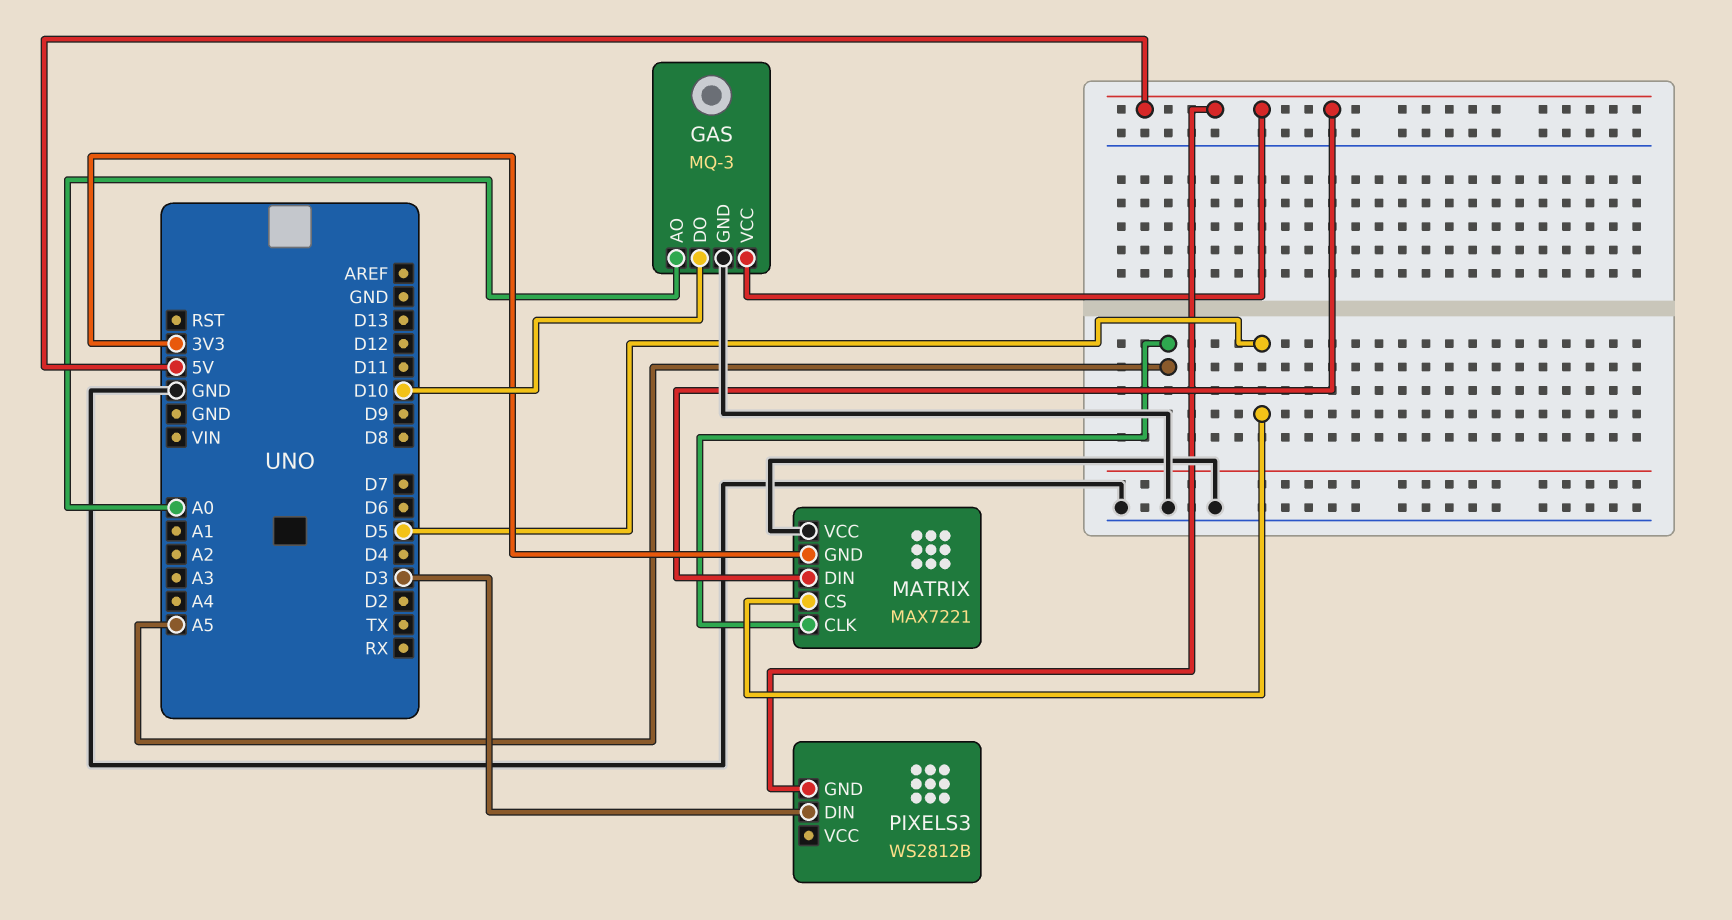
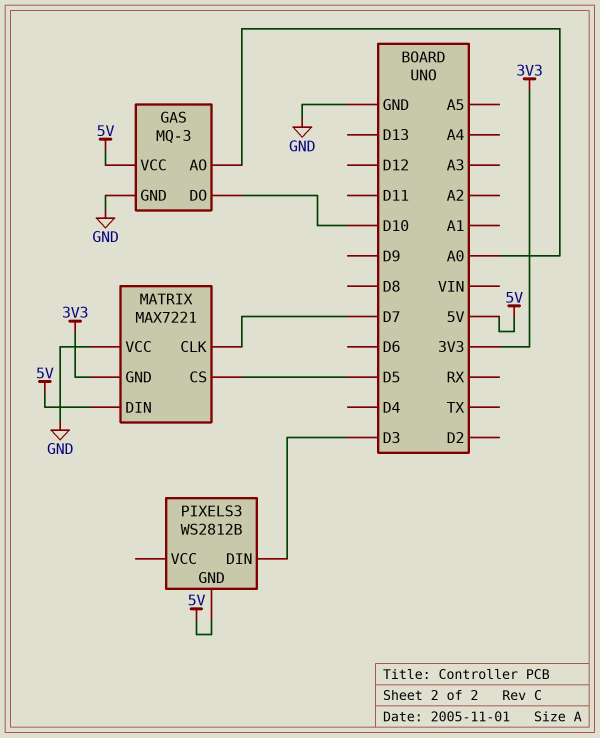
MATRIX pin CLK: A5 -> D7

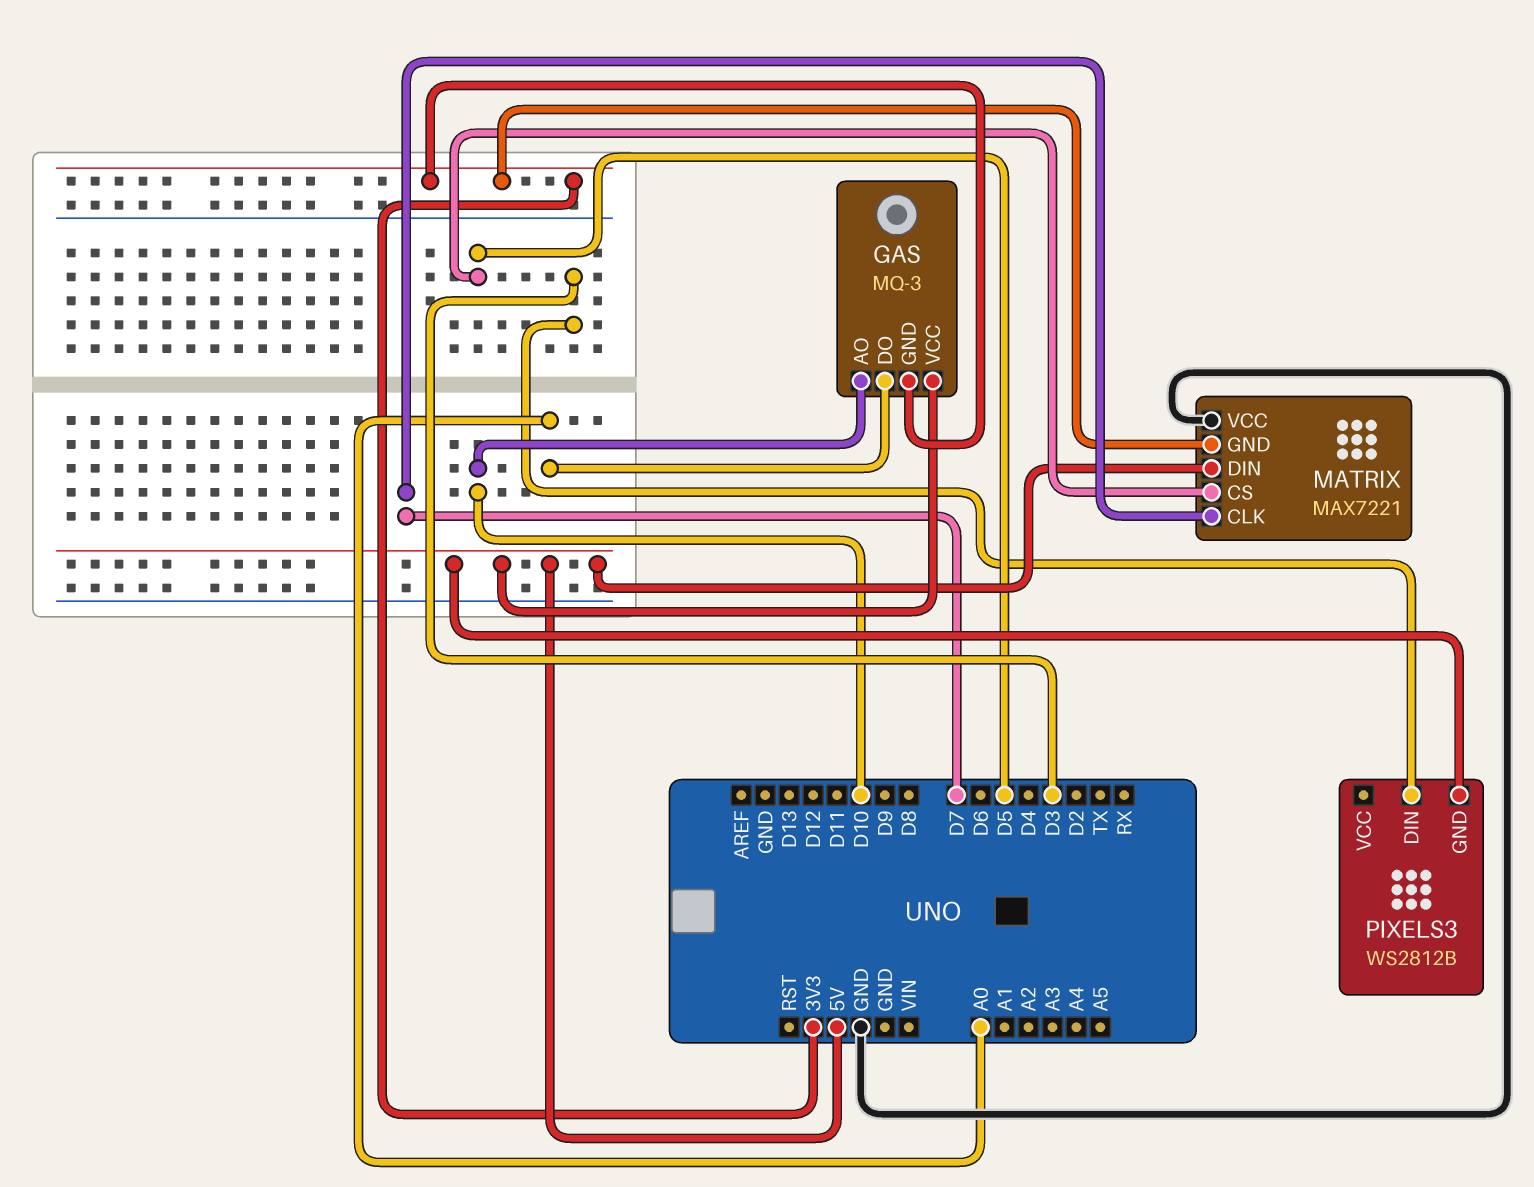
GAS pin AO: A0 -> D10
GAS pin DO: D10 -> A0
GAS pin GND: GND -> 3V3

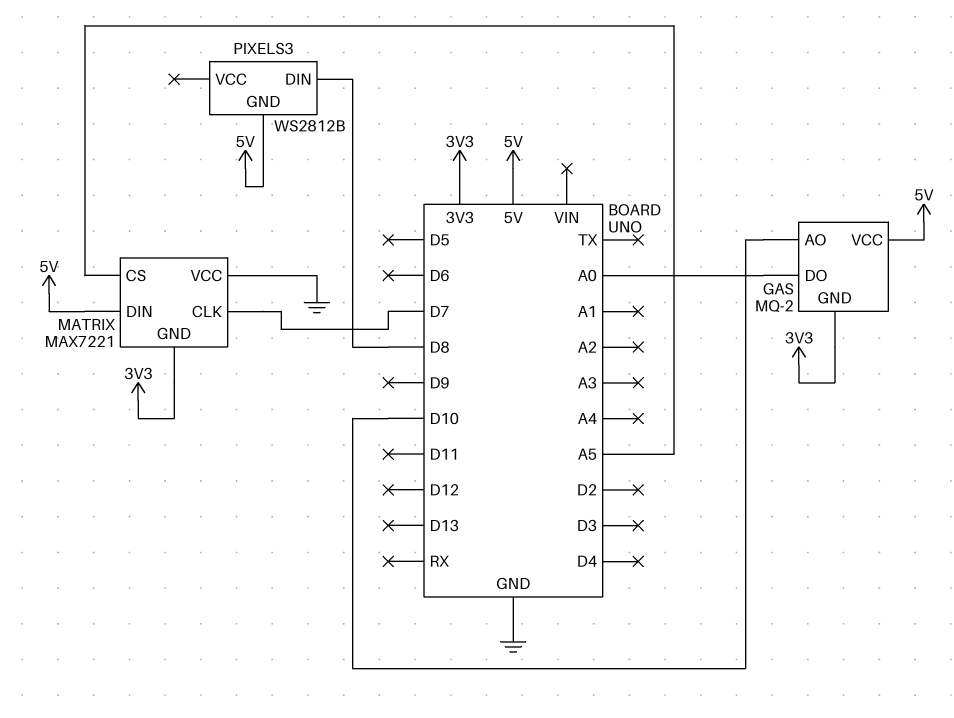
GAS: MQ-3 -> MQ-2
MATRIX pin CS: D5 -> A5
PIXELS3 pin DIN: D3 -> D8

